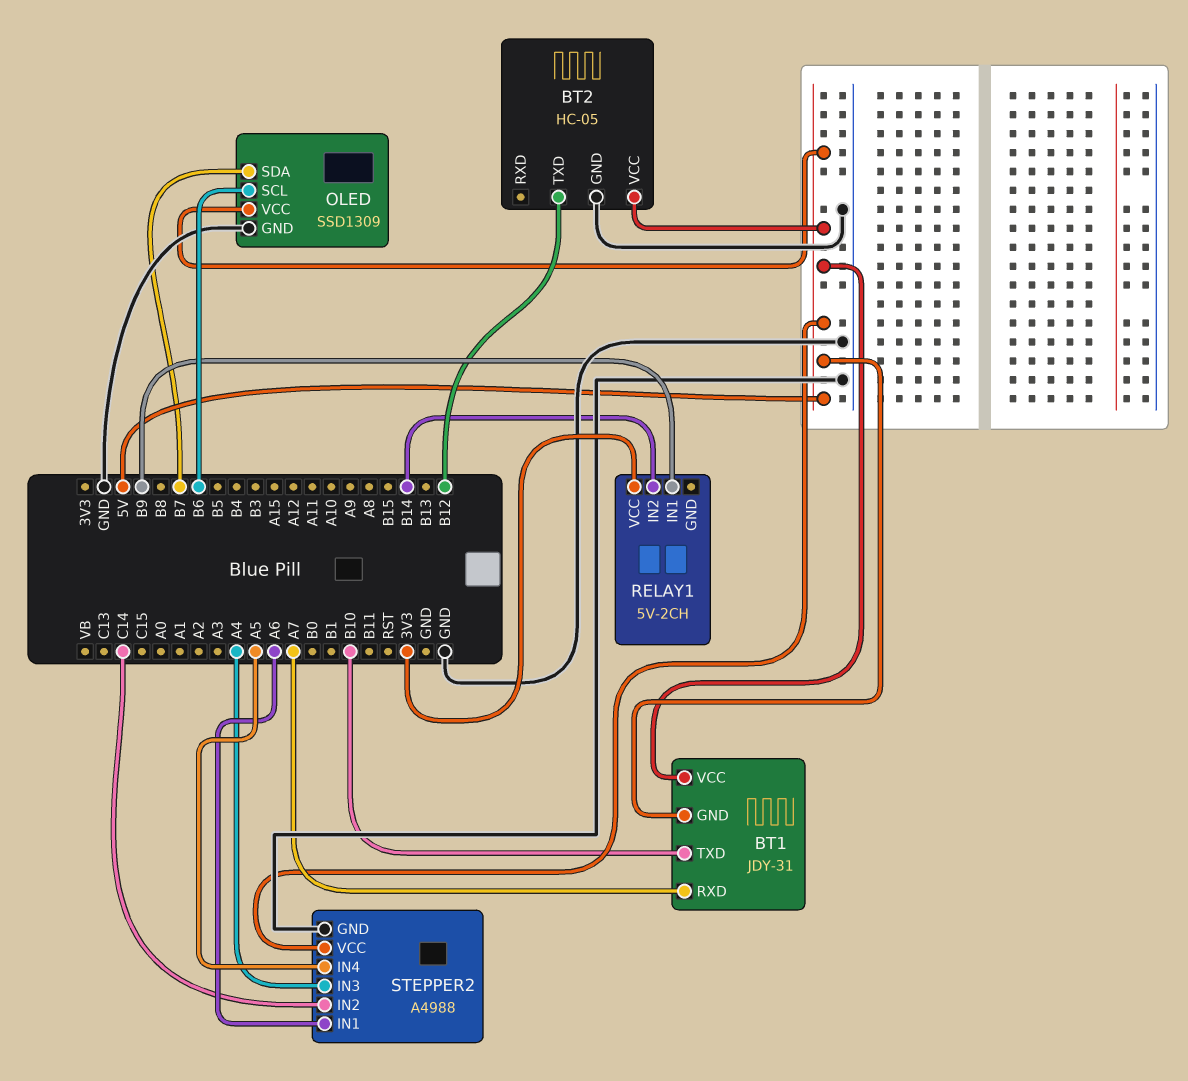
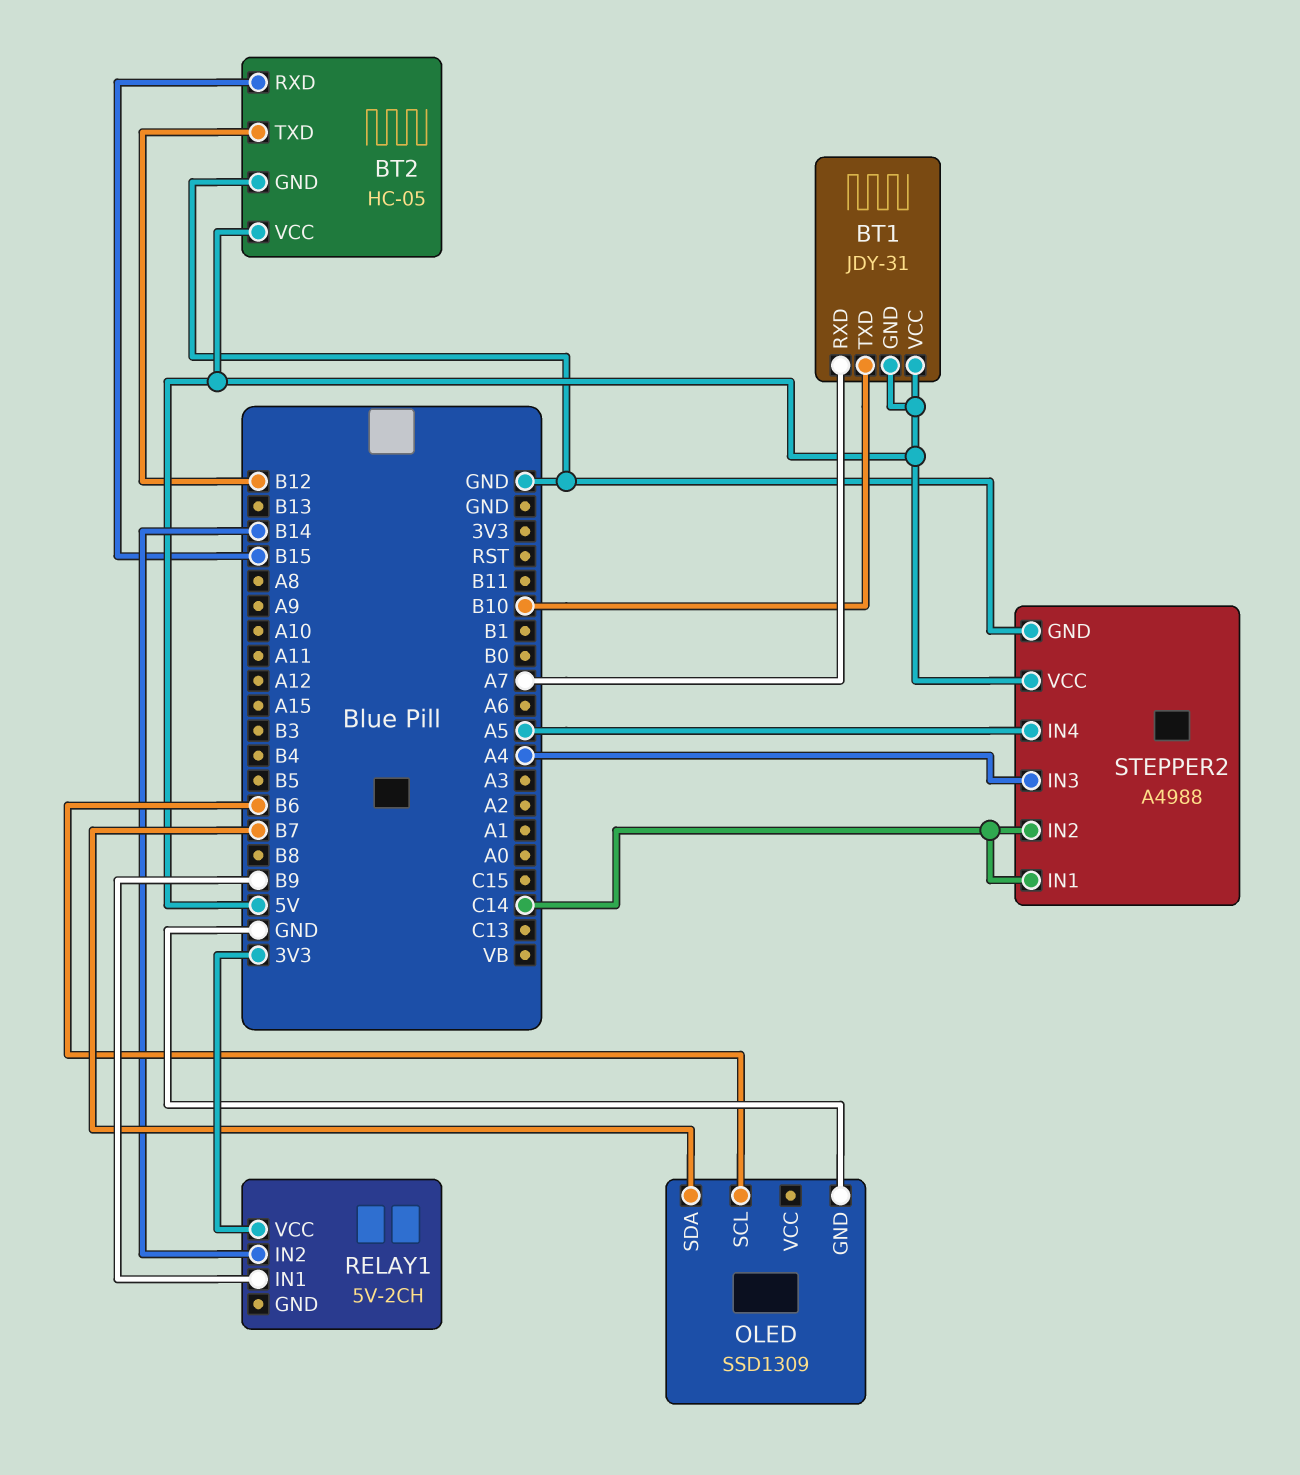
BT2 pin RXD: none -> B15
OLED pin VCC: 5V -> none
STEPPER2 pin IN1: A6 -> C14

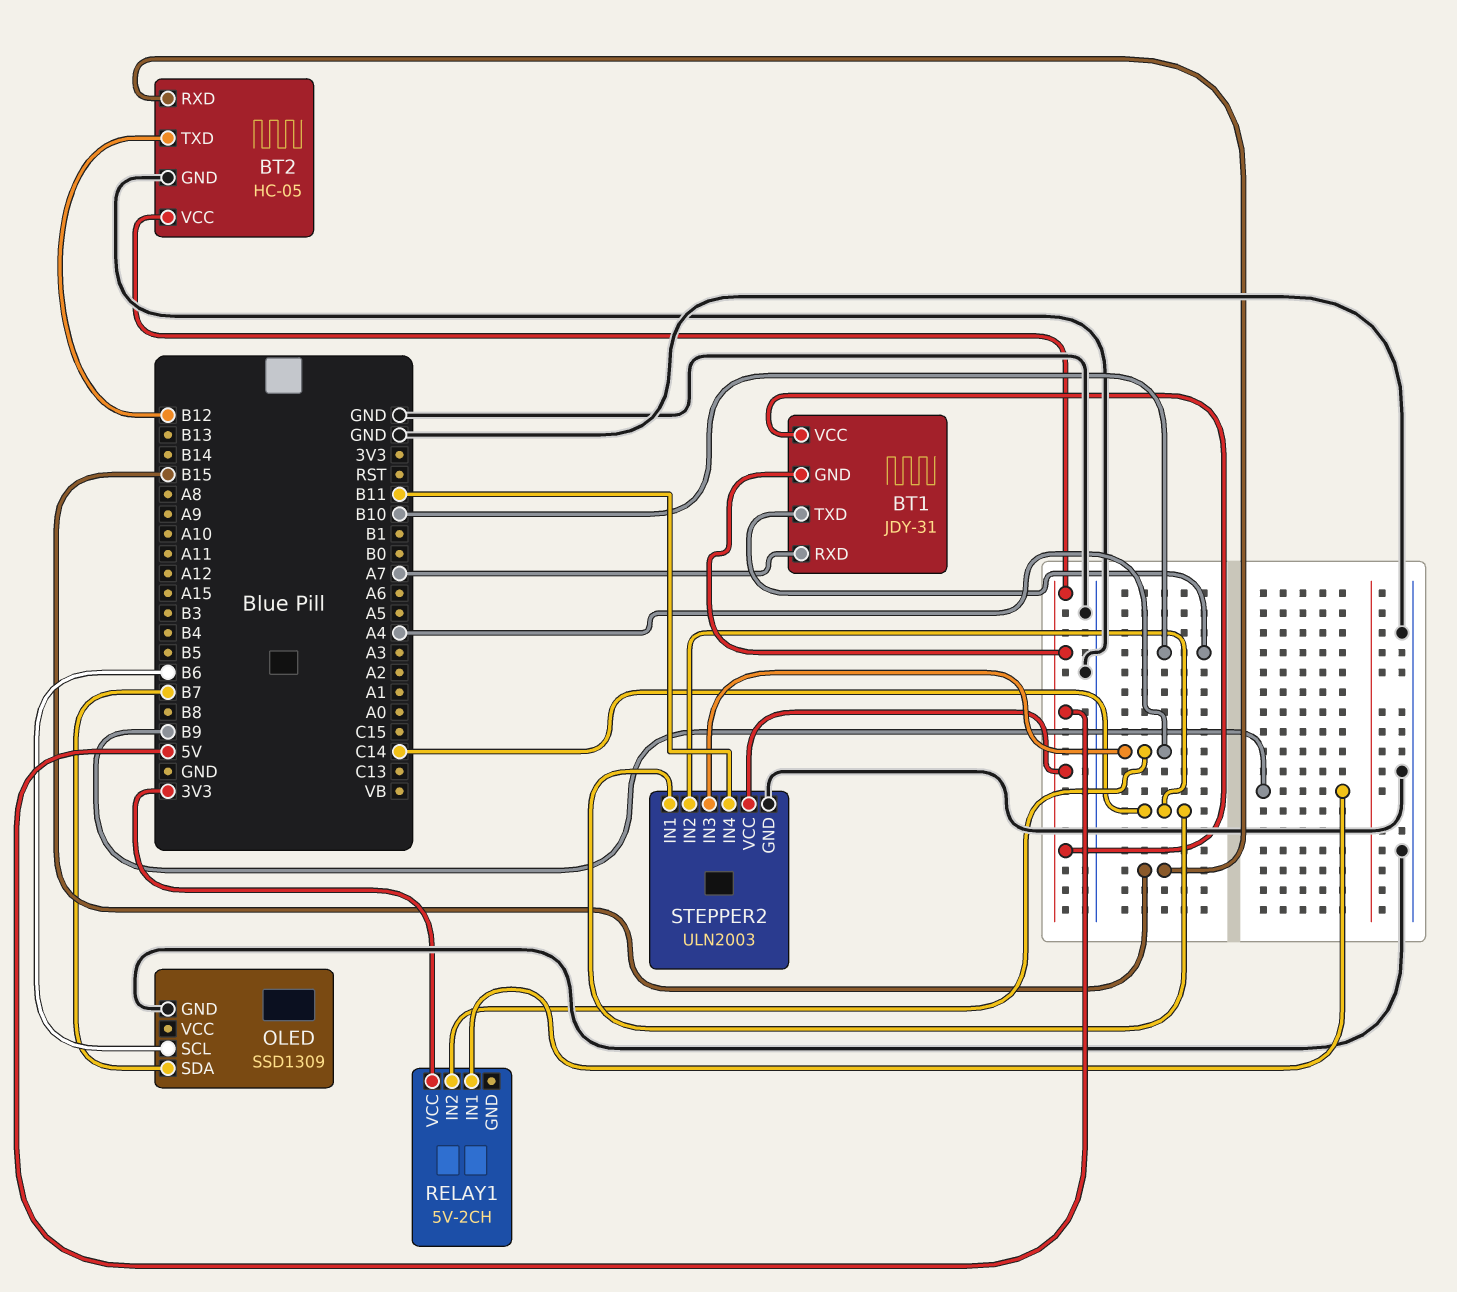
RELAY1 pin IN2: B14 -> A4
STEPPER2: A4988 -> ULN2003
STEPPER2 pin IN4: A5 -> B11

